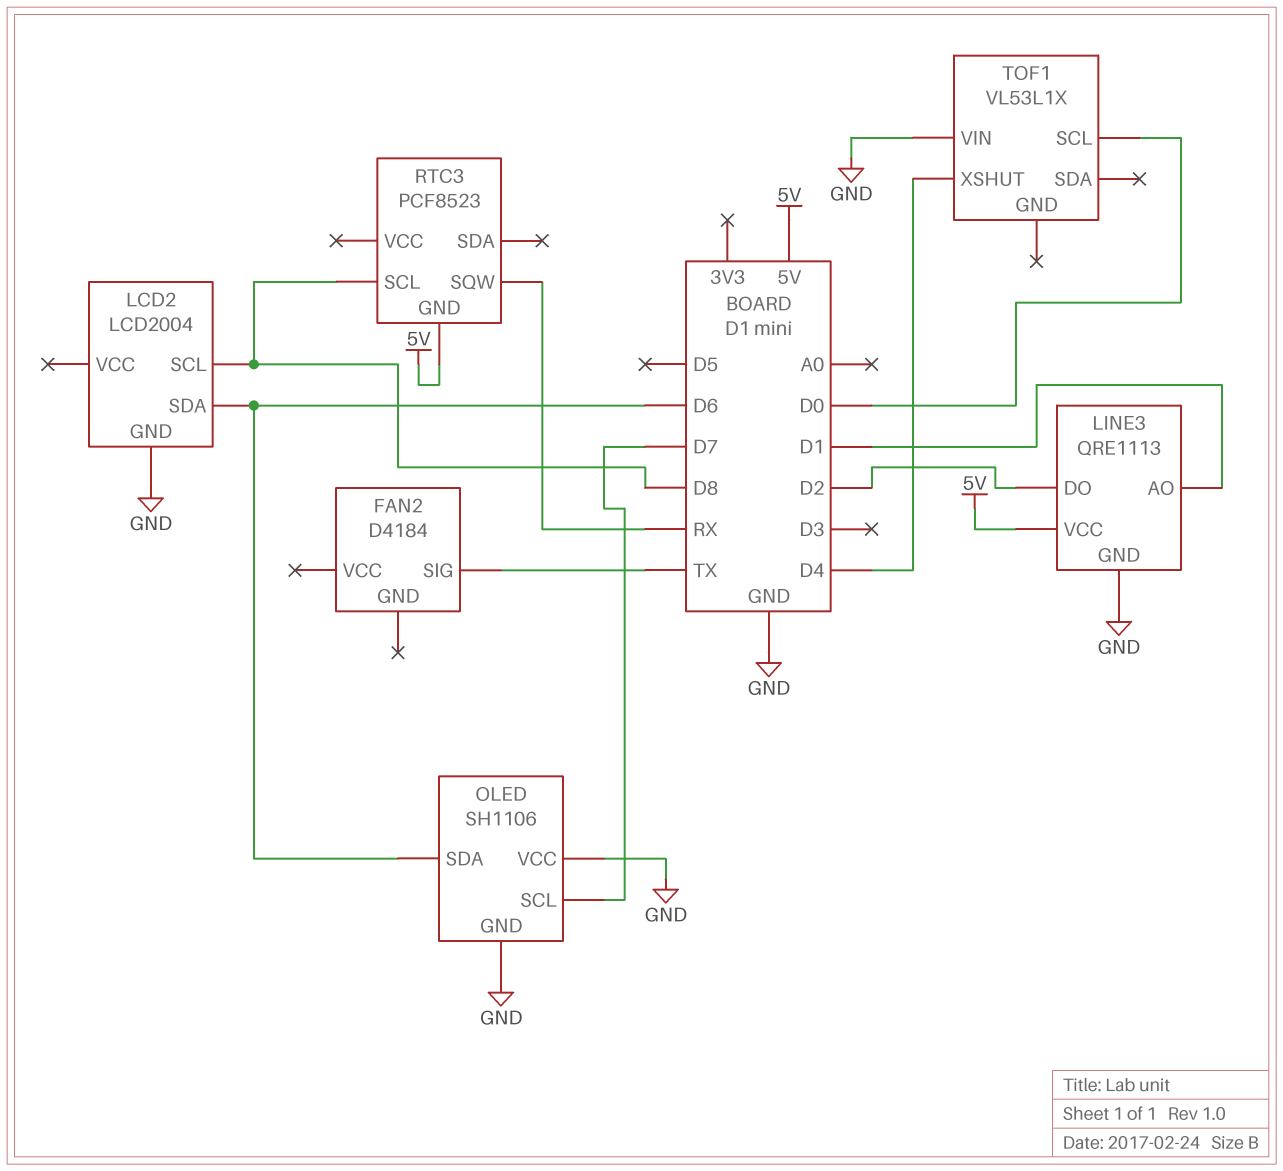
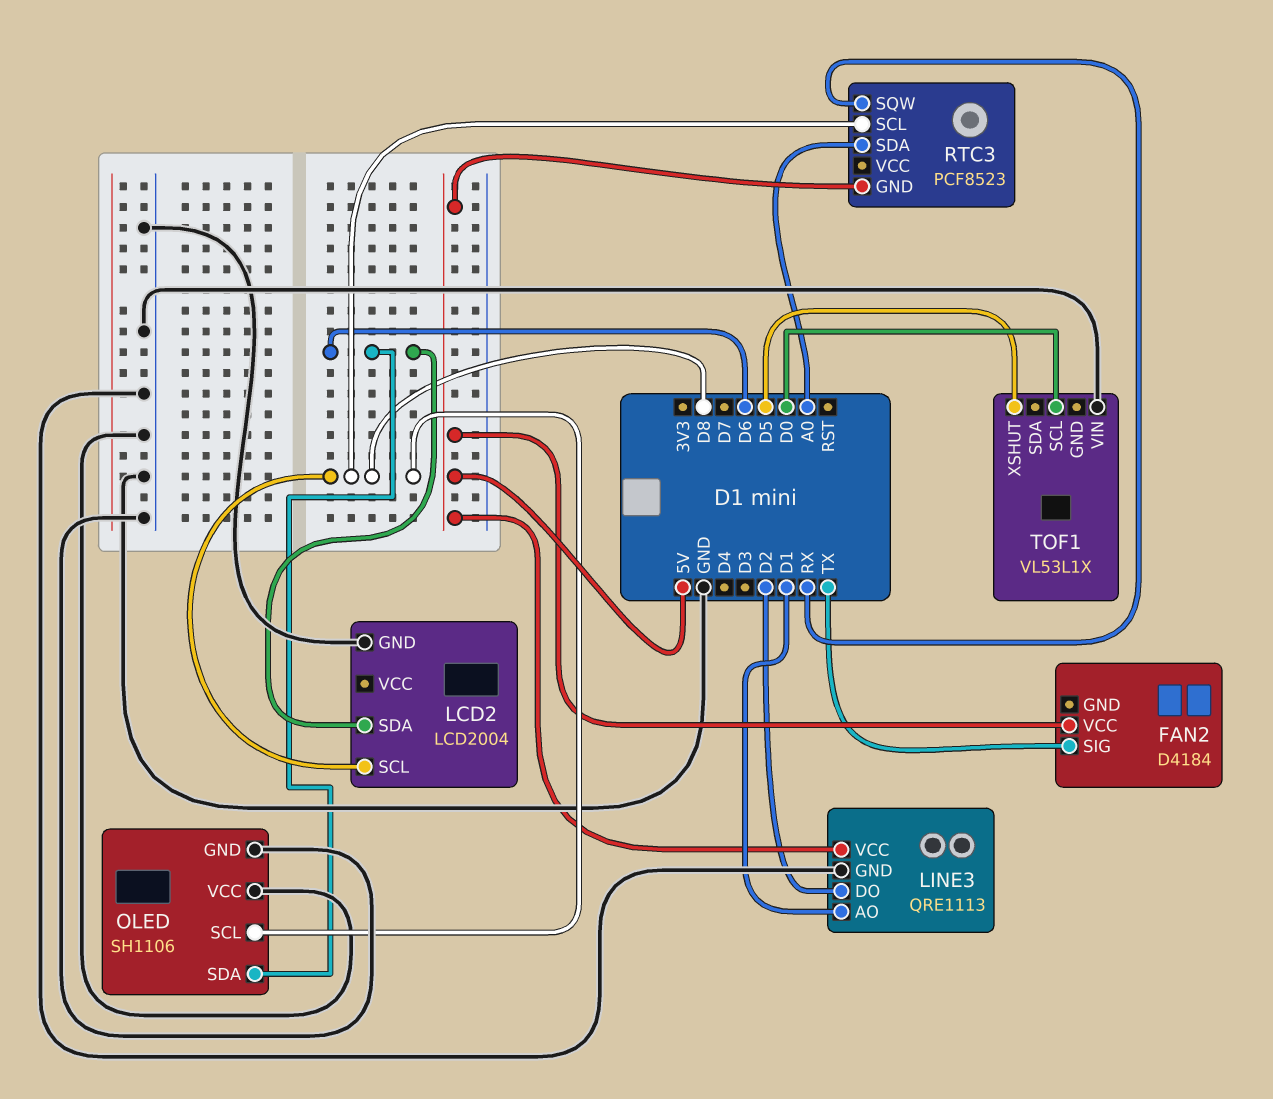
FAN2 pin VCC: none -> 5V
OLED pin SCL: D7 -> D8
RTC3 pin SDA: none -> A0
TOF1 pin XSHUT: D4 -> D5

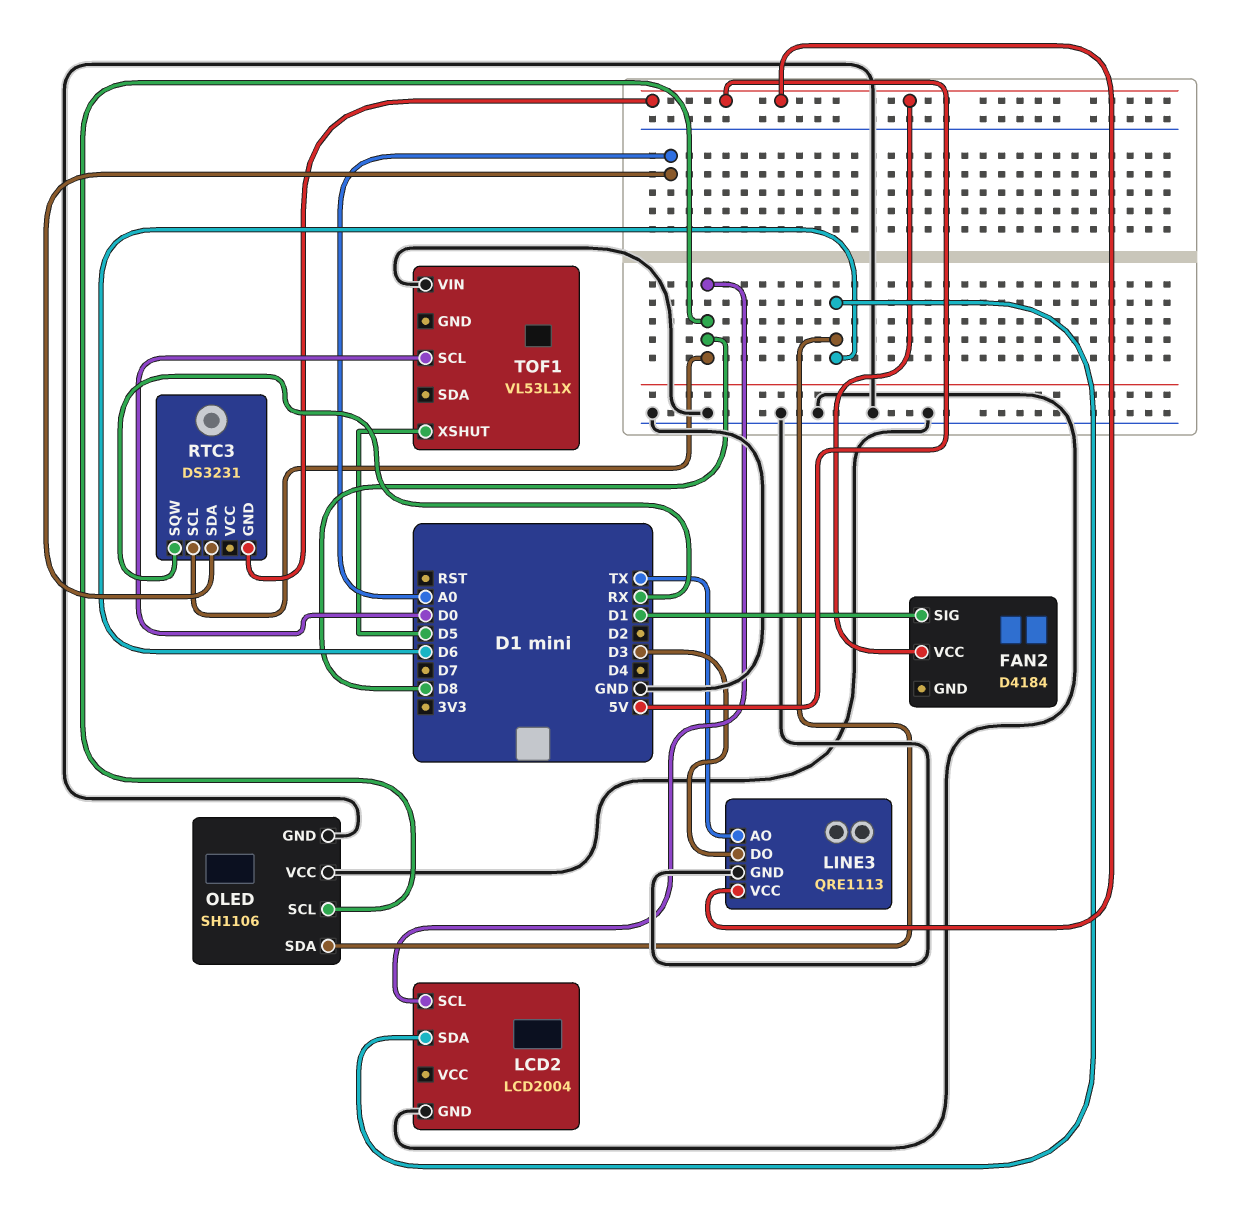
FAN2 pin SIG: TX -> D1
LINE3 pin AO: D1 -> TX
LINE3 pin DO: D2 -> D3
RTC3: PCF8523 -> DS3231

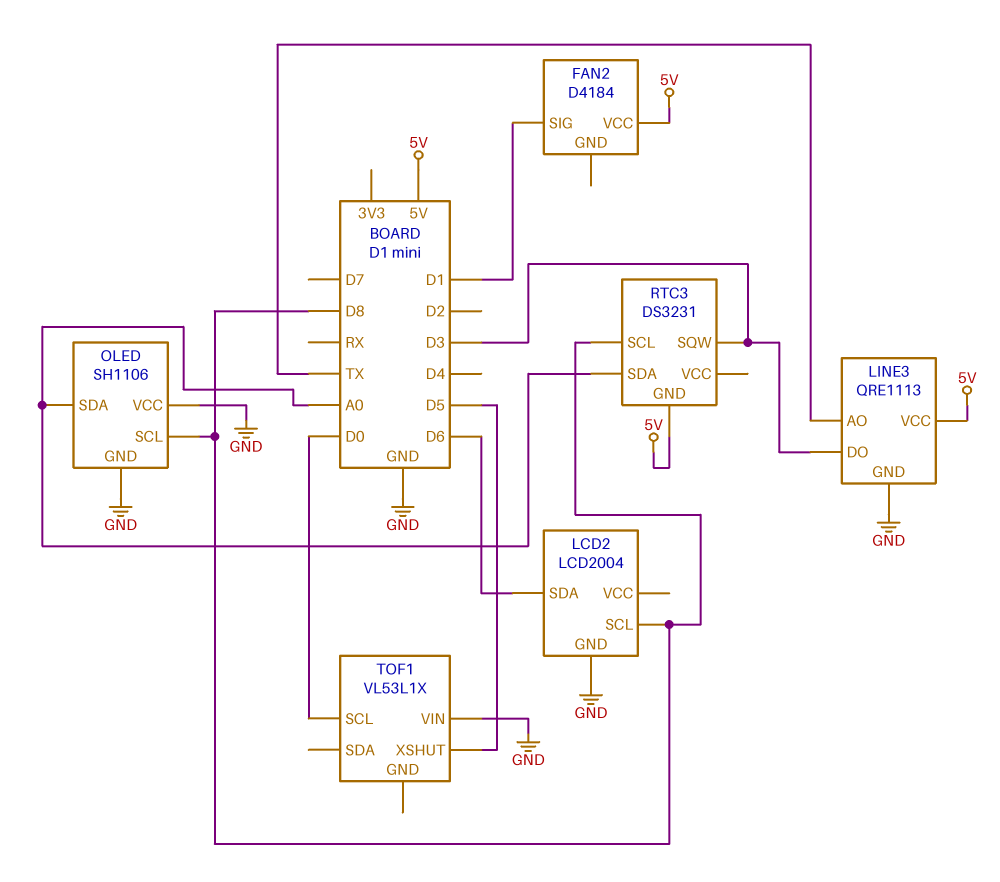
OLED pin SDA: D6 -> A0
RTC3 pin SQW: RX -> D3

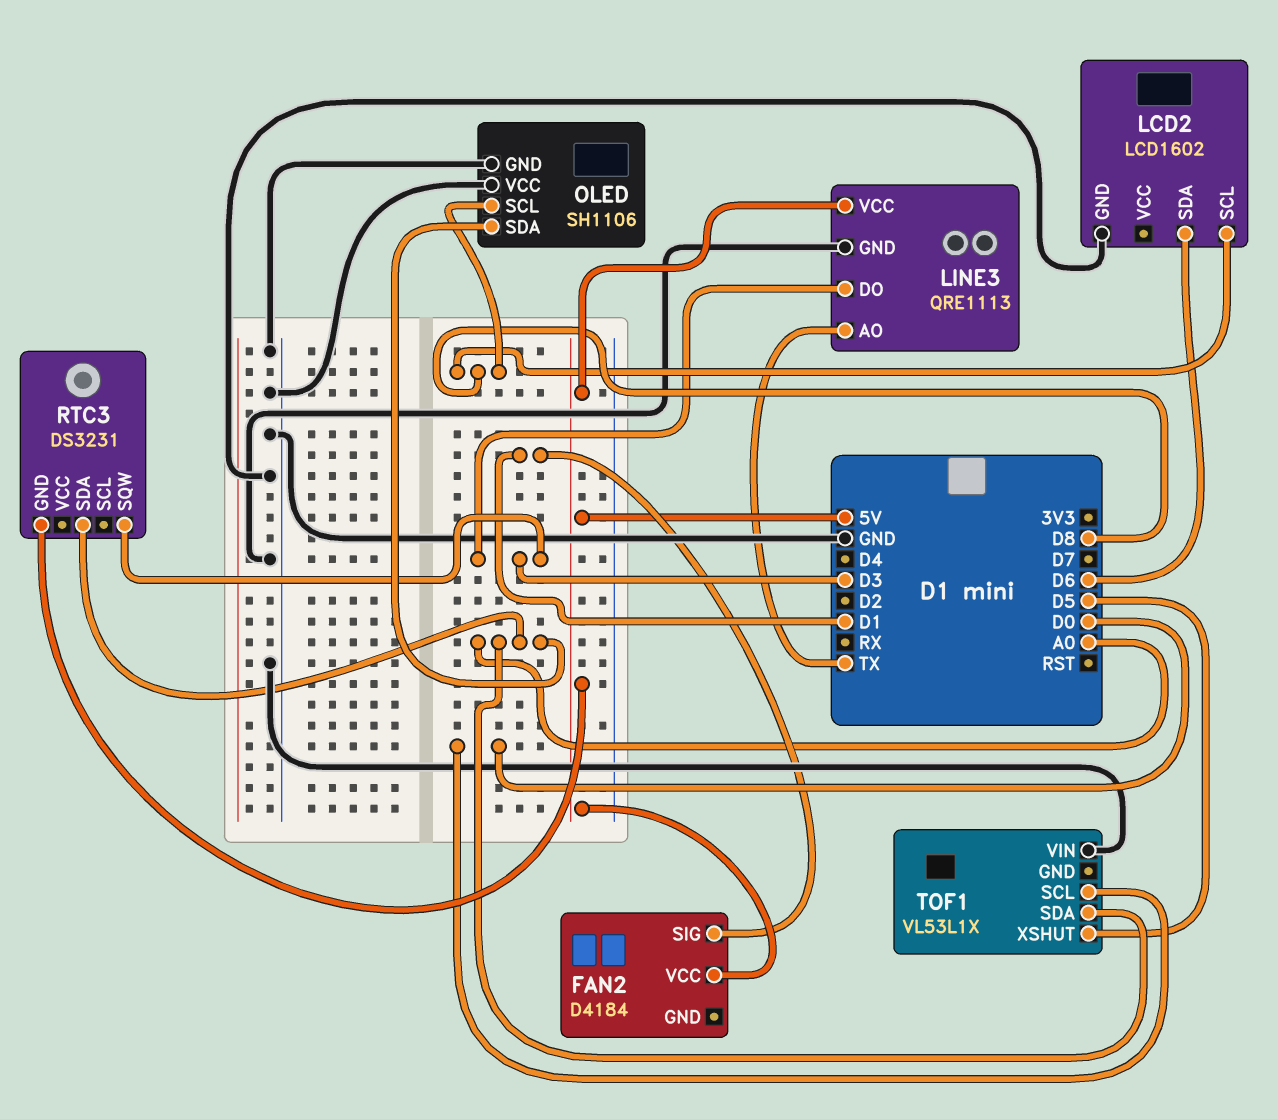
LCD2: LCD2004 -> LCD1602
RTC3 pin SCL: D8 -> none
TOF1 pin SDA: none -> A0

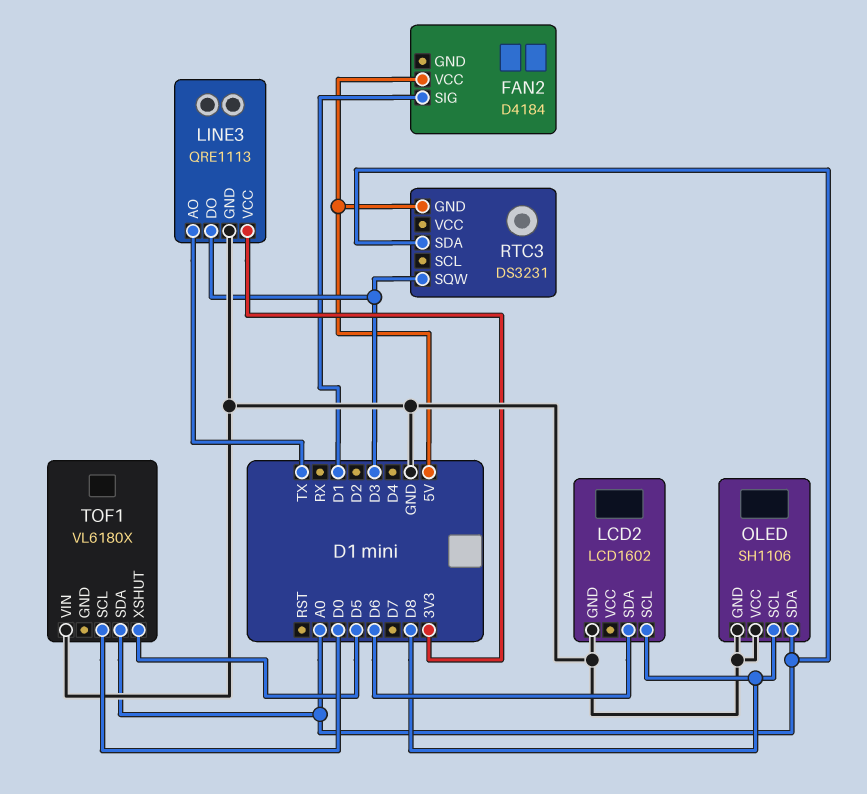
LINE3 pin VCC: 5V -> 3V3
TOF1: VL53L1X -> VL6180X

